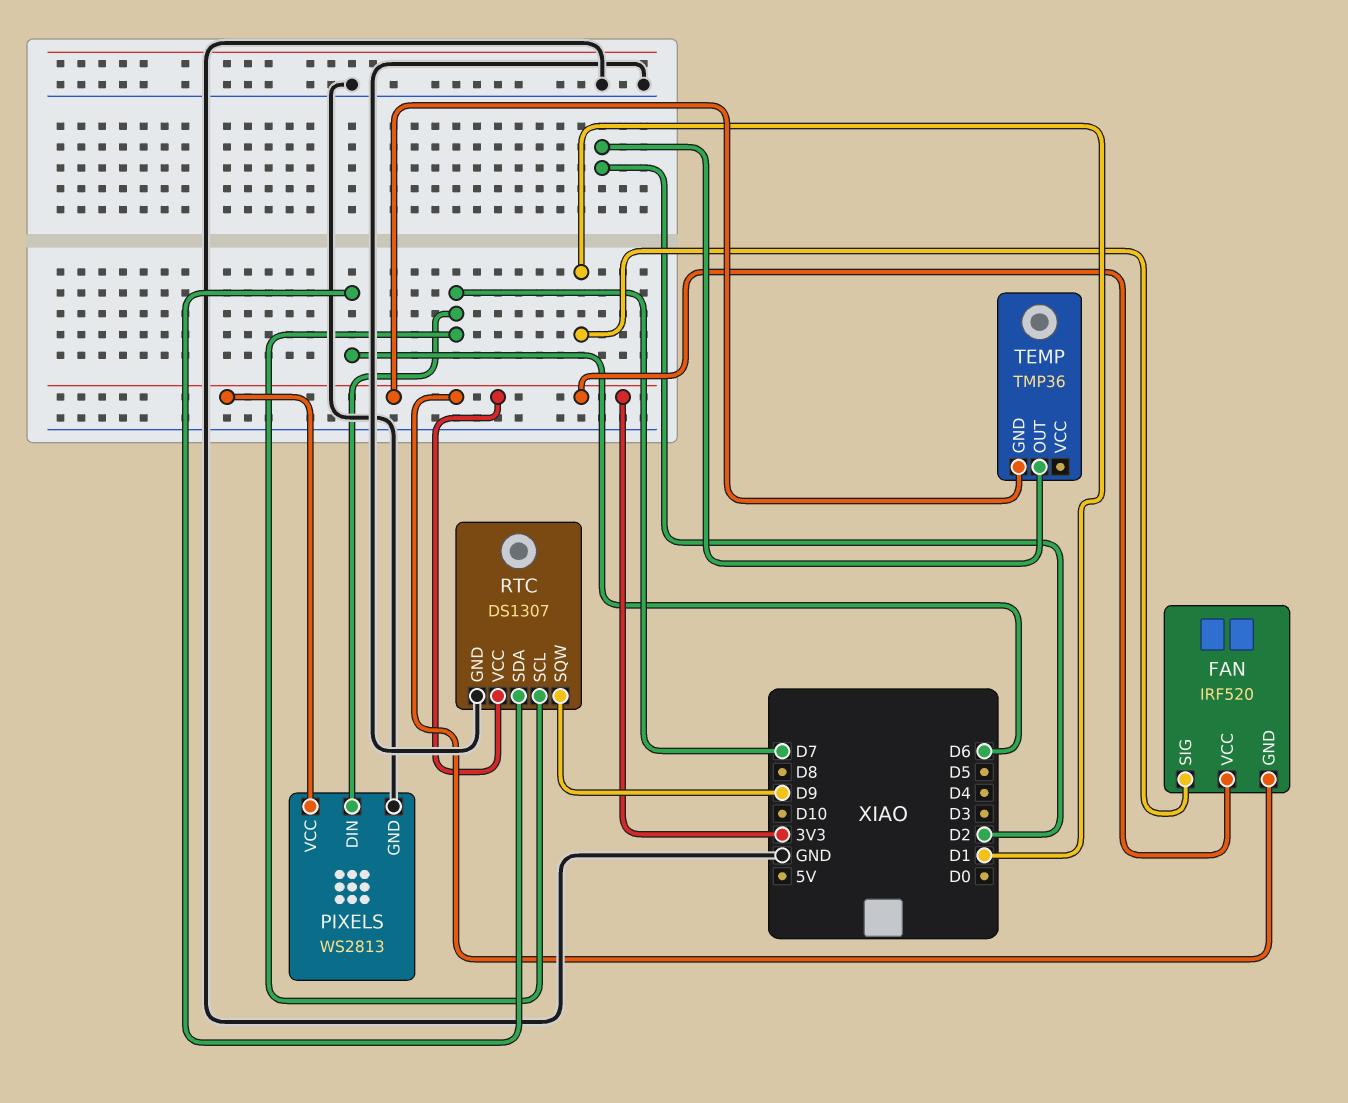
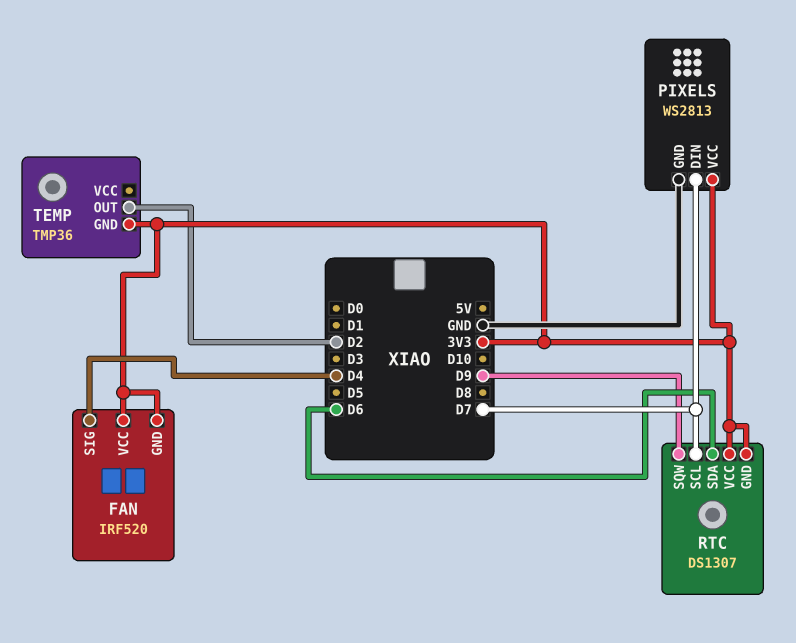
FAN pin SIG: D1 -> D4
RTC pin GND: GND -> 3V3

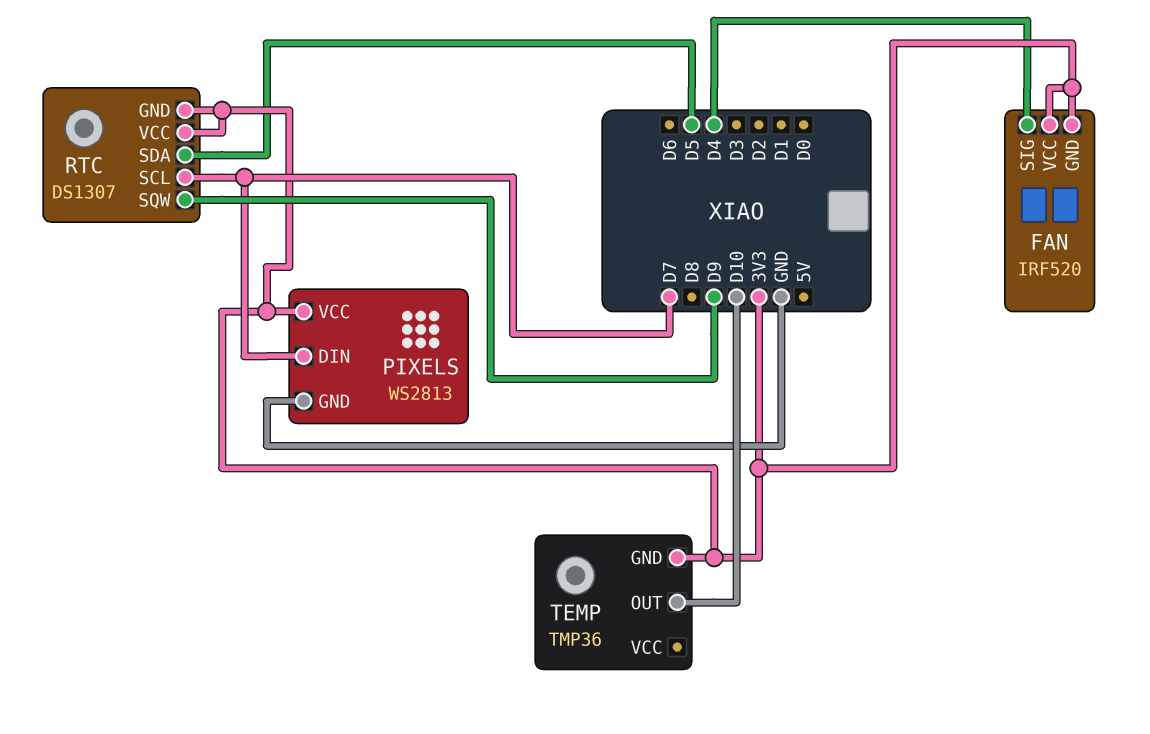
RTC pin SDA: D6 -> D5
TEMP pin OUT: D2 -> D10

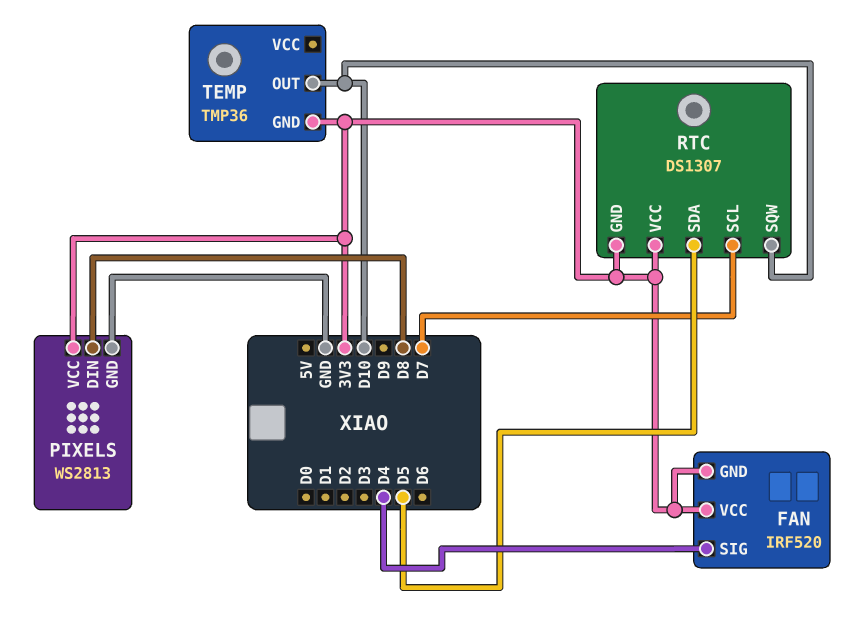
PIXELS pin DIN: D7 -> D8
RTC pin SQW: D9 -> D10

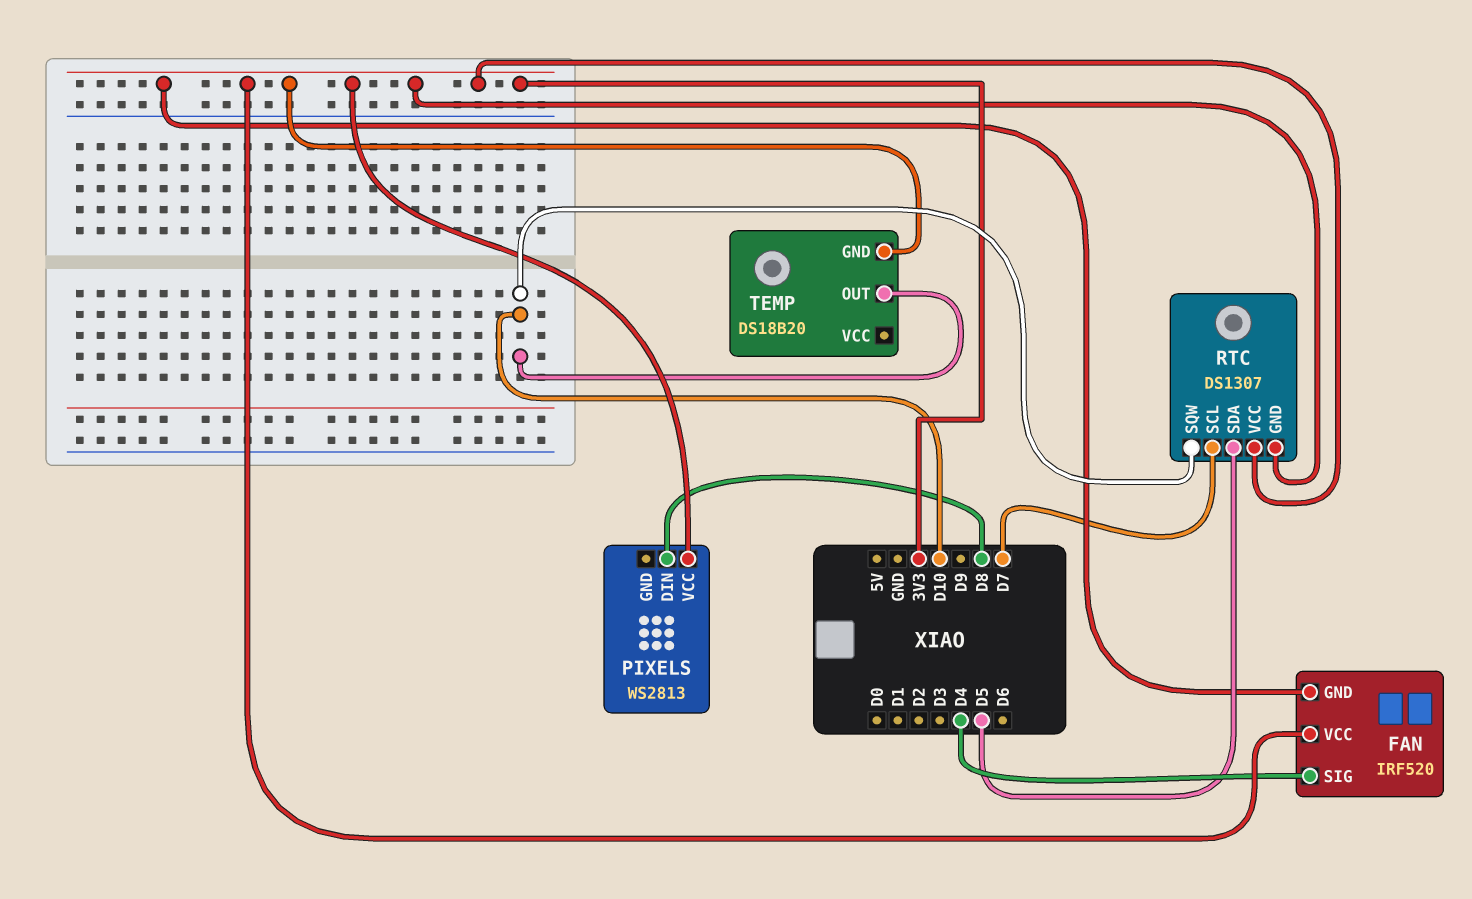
PIXELS pin GND: GND -> none
TEMP: TMP36 -> DS18B20

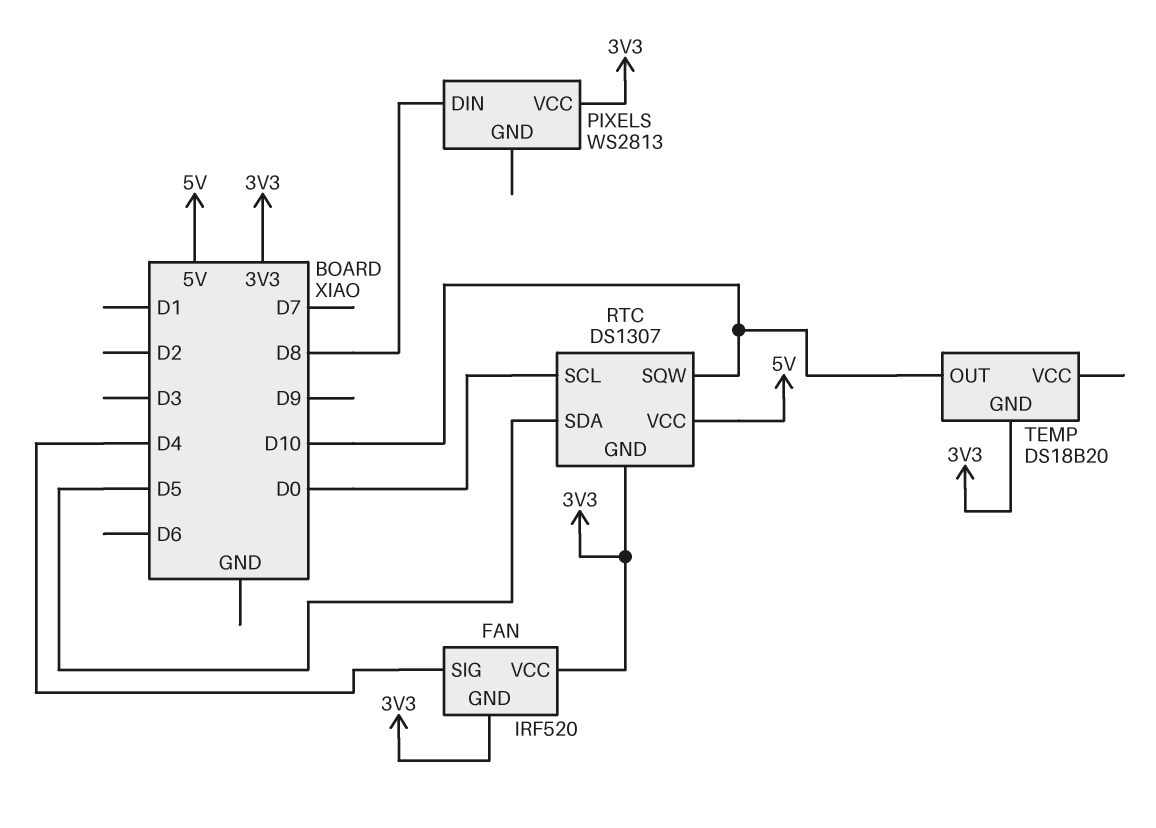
RTC pin SCL: D7 -> D0
RTC pin VCC: 3V3 -> 5V

